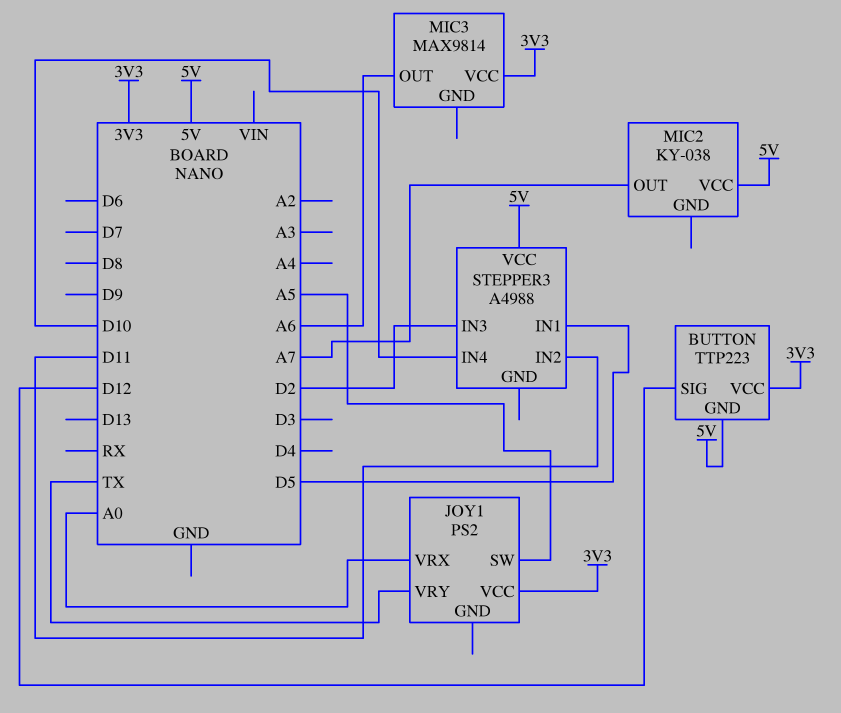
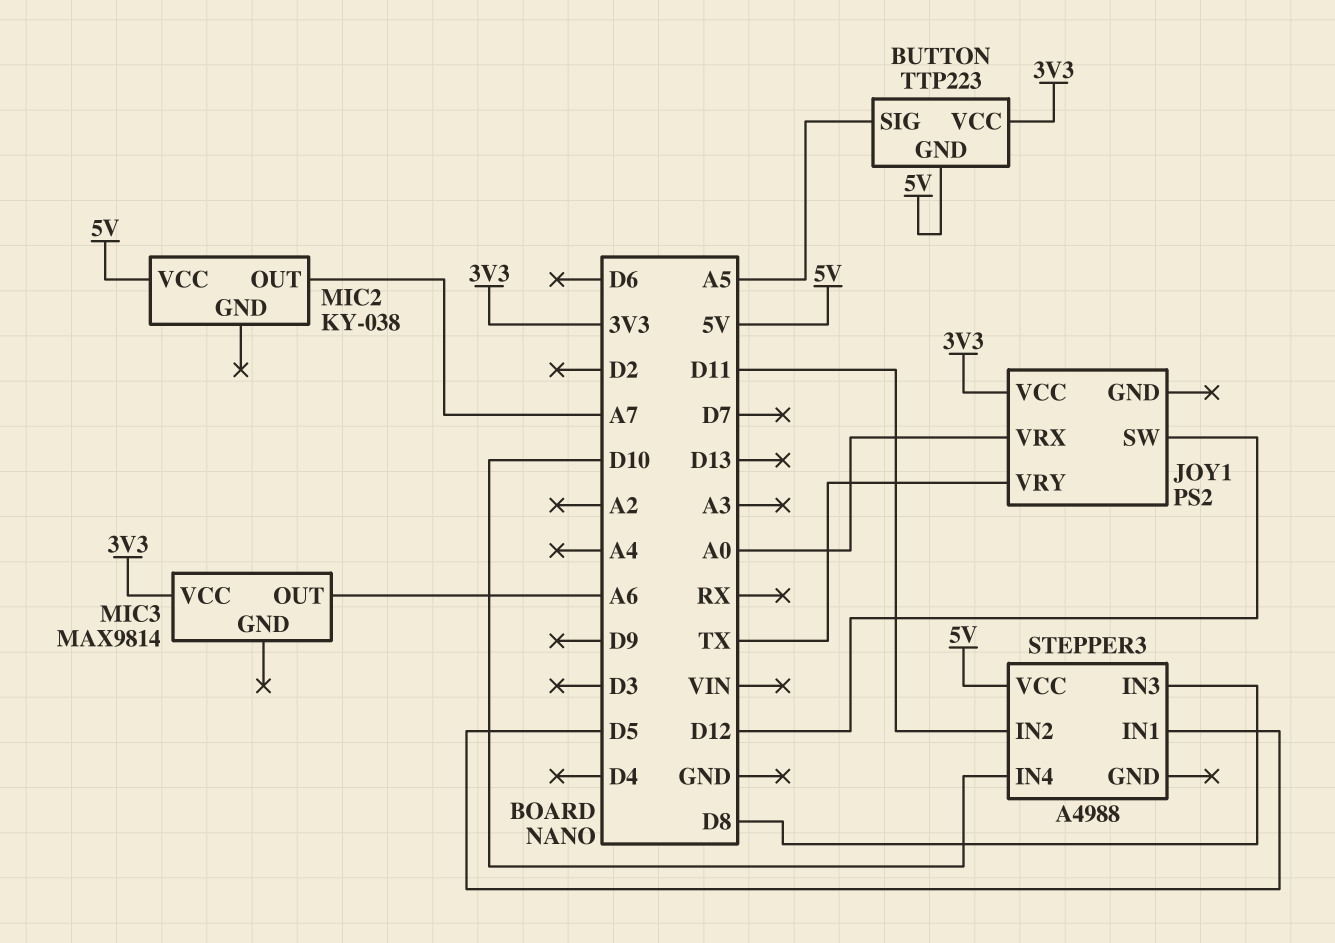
BUTTON pin SIG: D12 -> A5
JOY1 pin SW: A5 -> D12
STEPPER3 pin IN3: D2 -> D8

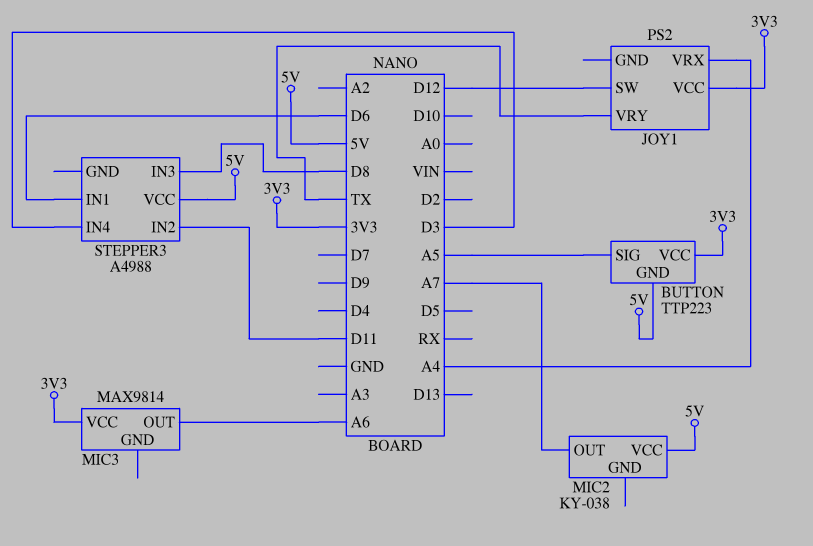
JOY1 pin VRX: A0 -> A4
STEPPER3 pin IN1: D5 -> D6
STEPPER3 pin IN4: D10 -> D3

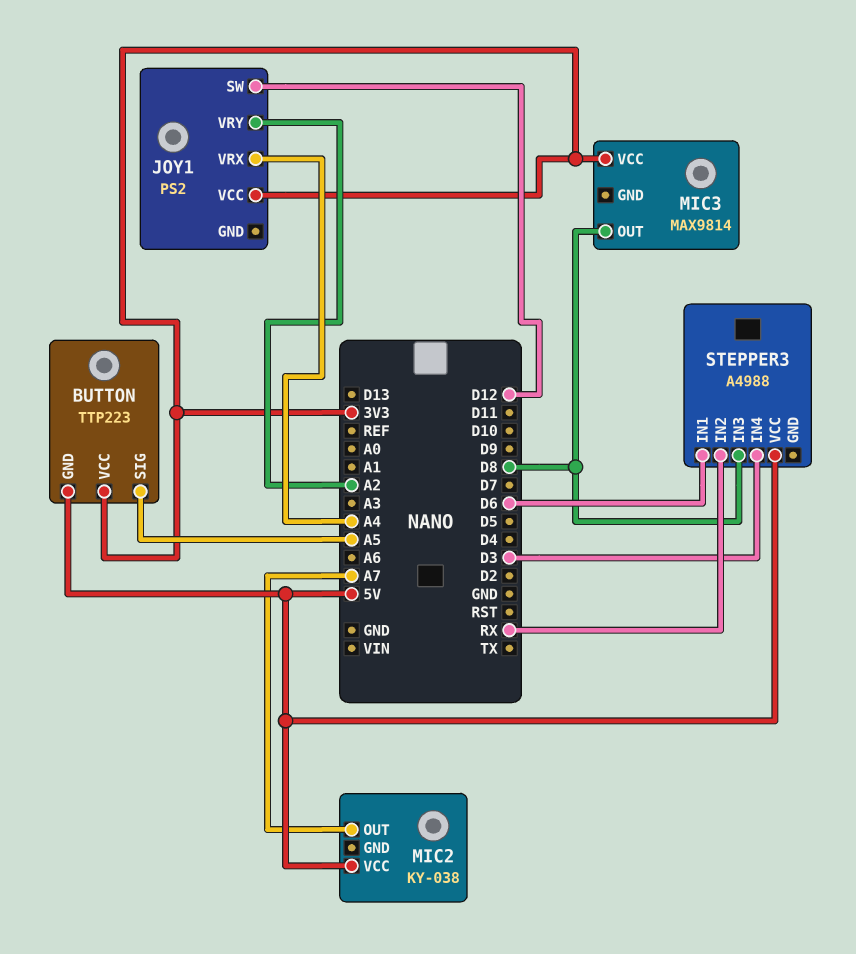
JOY1 pin VRY: TX -> A2
MIC3 pin OUT: A6 -> D8
STEPPER3 pin IN2: D11 -> RX

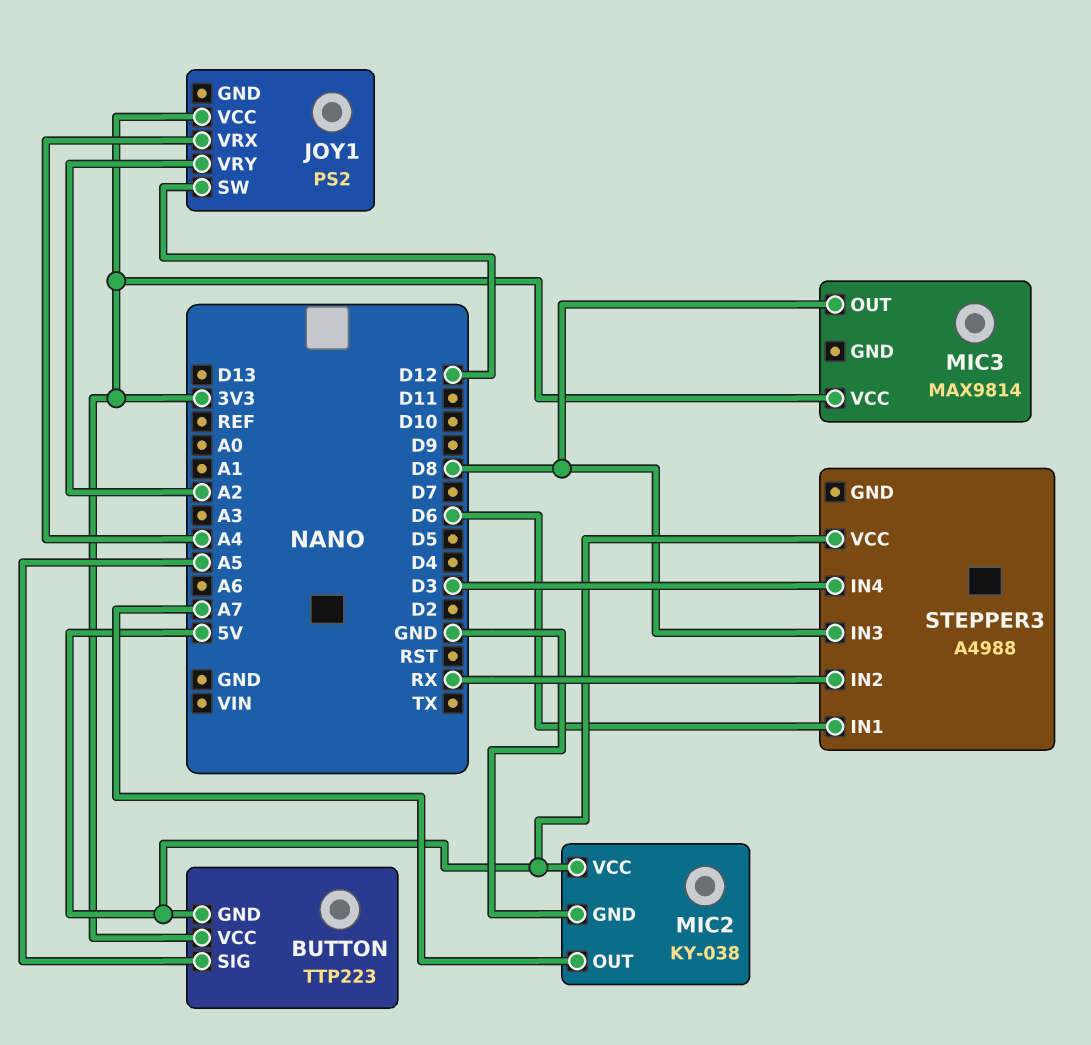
MIC2 pin GND: none -> GND

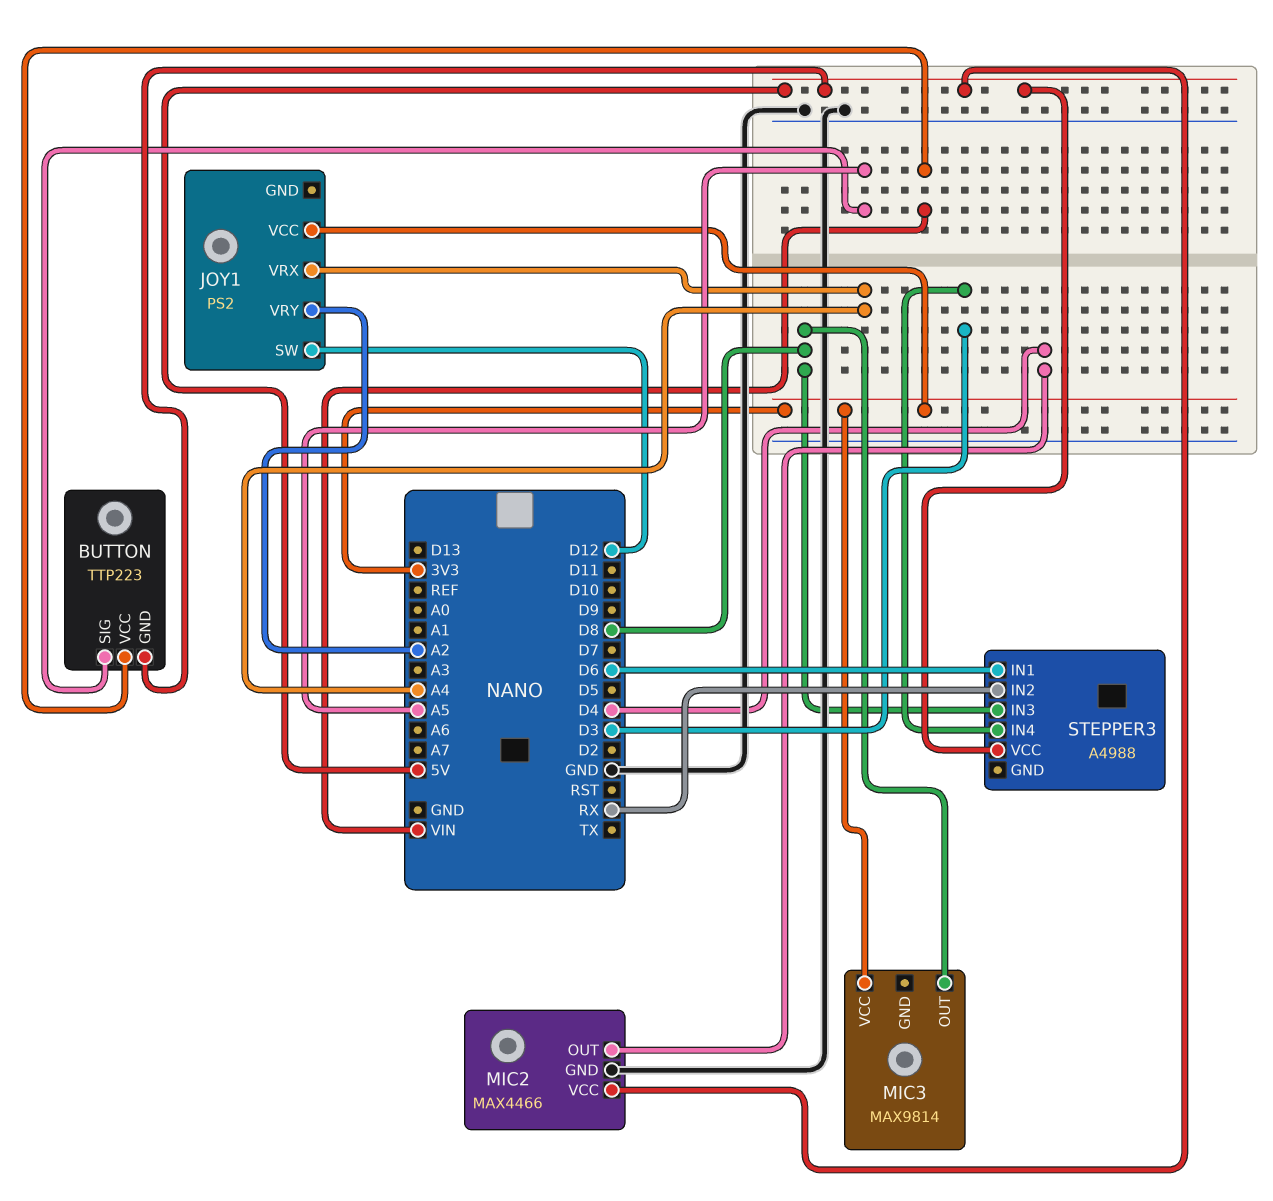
BUTTON pin VCC: 3V3 -> VIN
MIC2: KY-038 -> MAX4466
MIC2 pin OUT: A7 -> D4

